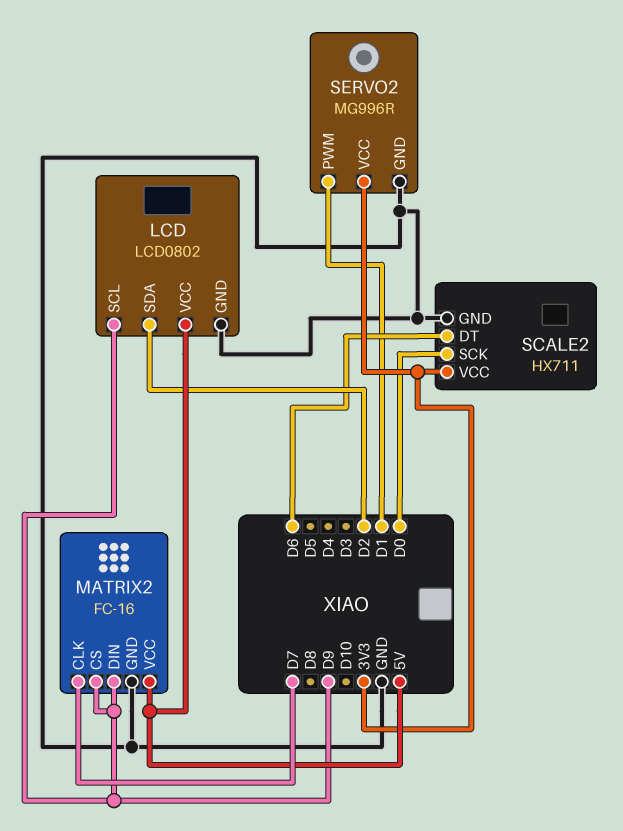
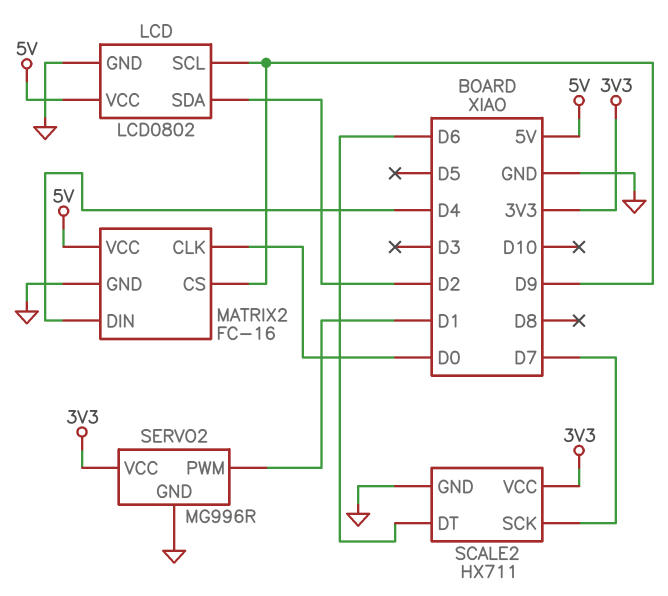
MATRIX2 pin CLK: D7 -> D0
MATRIX2 pin DIN: D9 -> D4
SCALE2 pin SCK: D0 -> D7

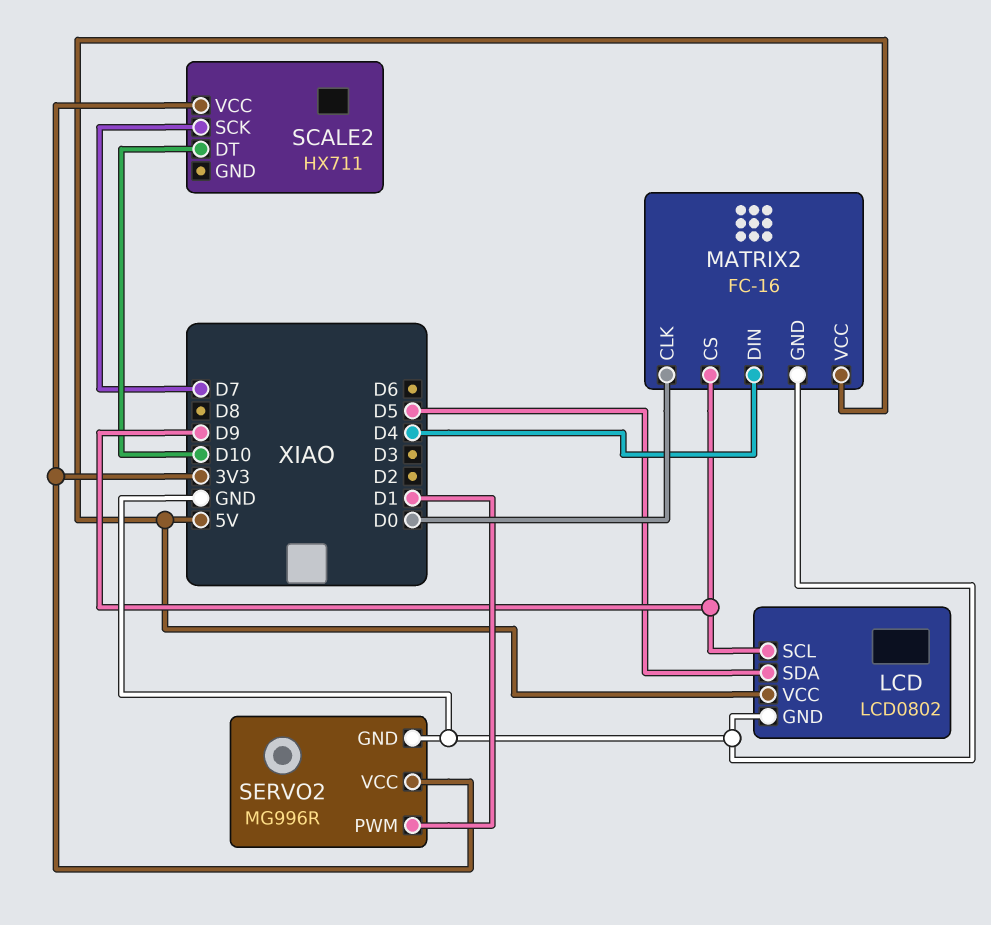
LCD pin SDA: D2 -> D5
SCALE2 pin DT: D6 -> D10
SCALE2 pin GND: GND -> none

